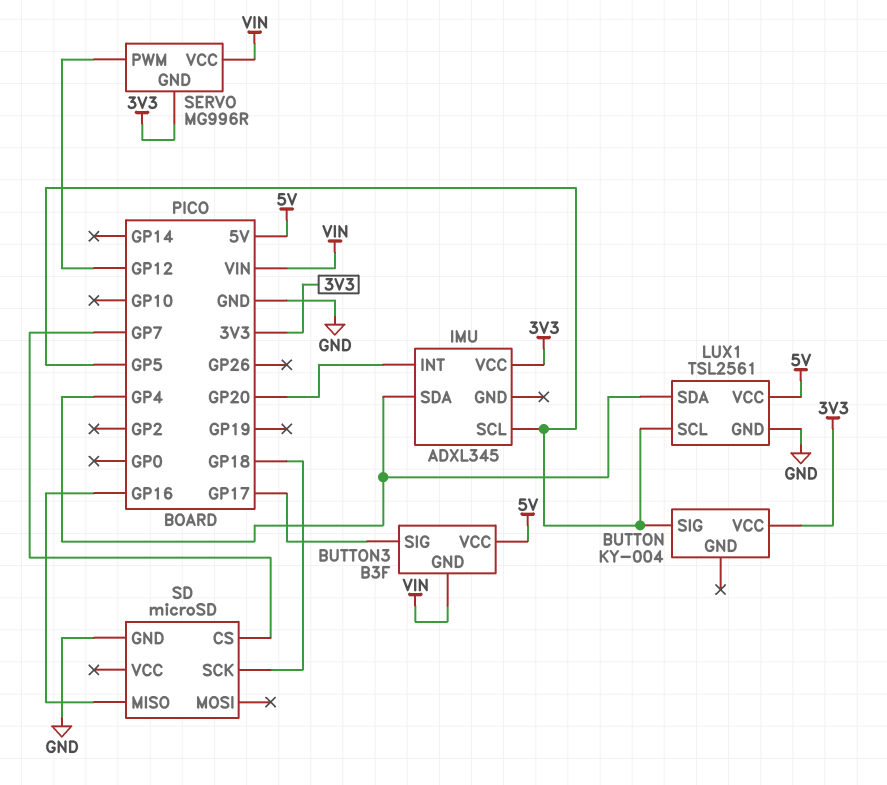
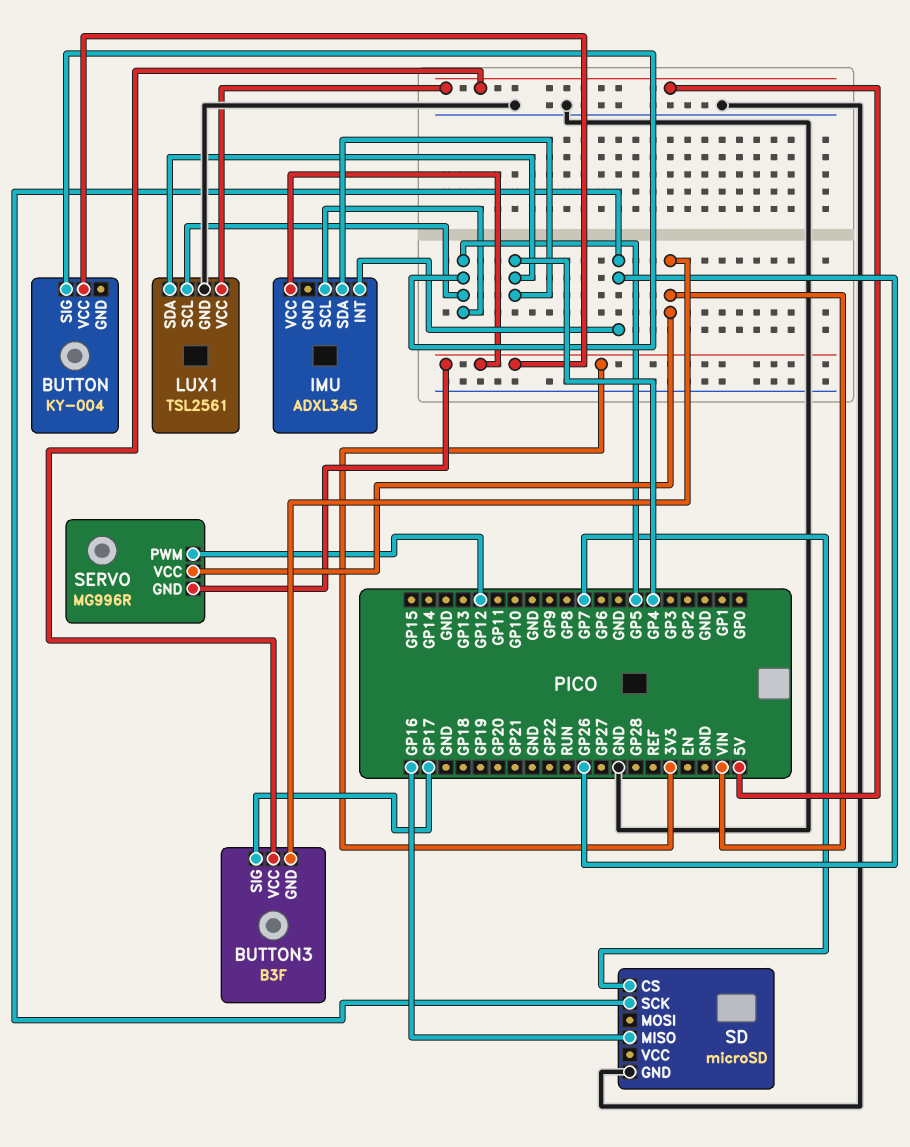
IMU pin INT: GP20 -> GP26
SD pin SCK: GP18 -> GP26

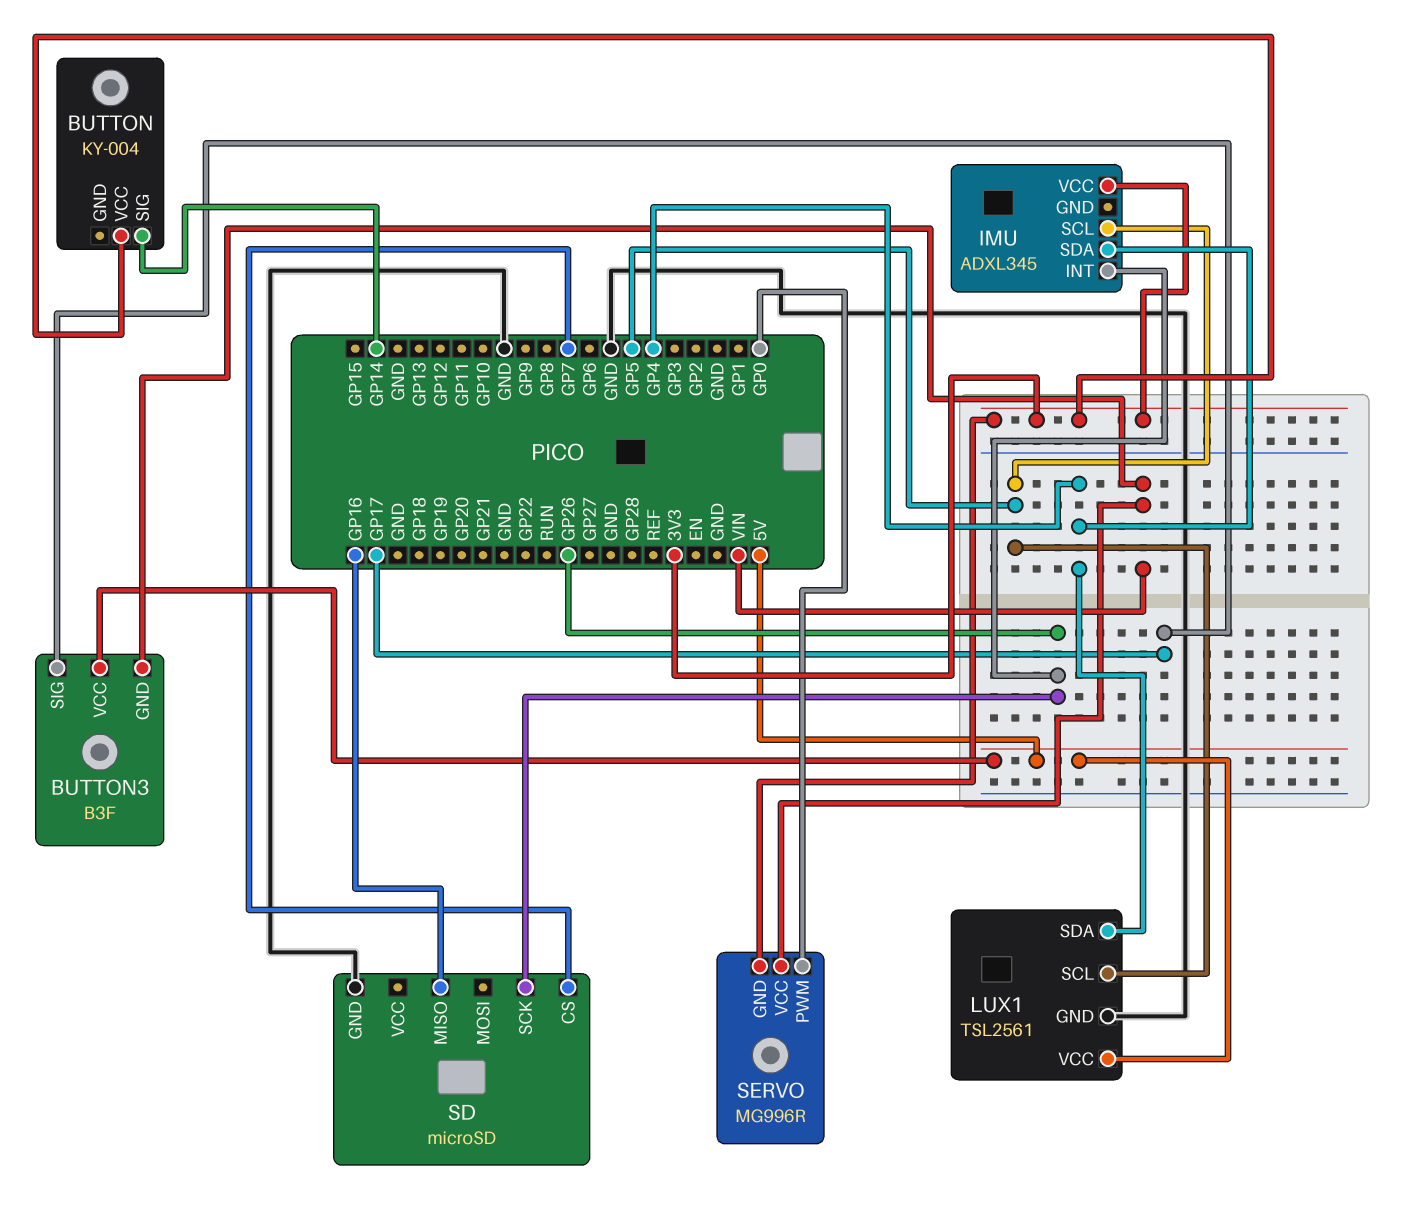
BUTTON pin SIG: GP5 -> GP14
SERVO pin PWM: GP12 -> GP0

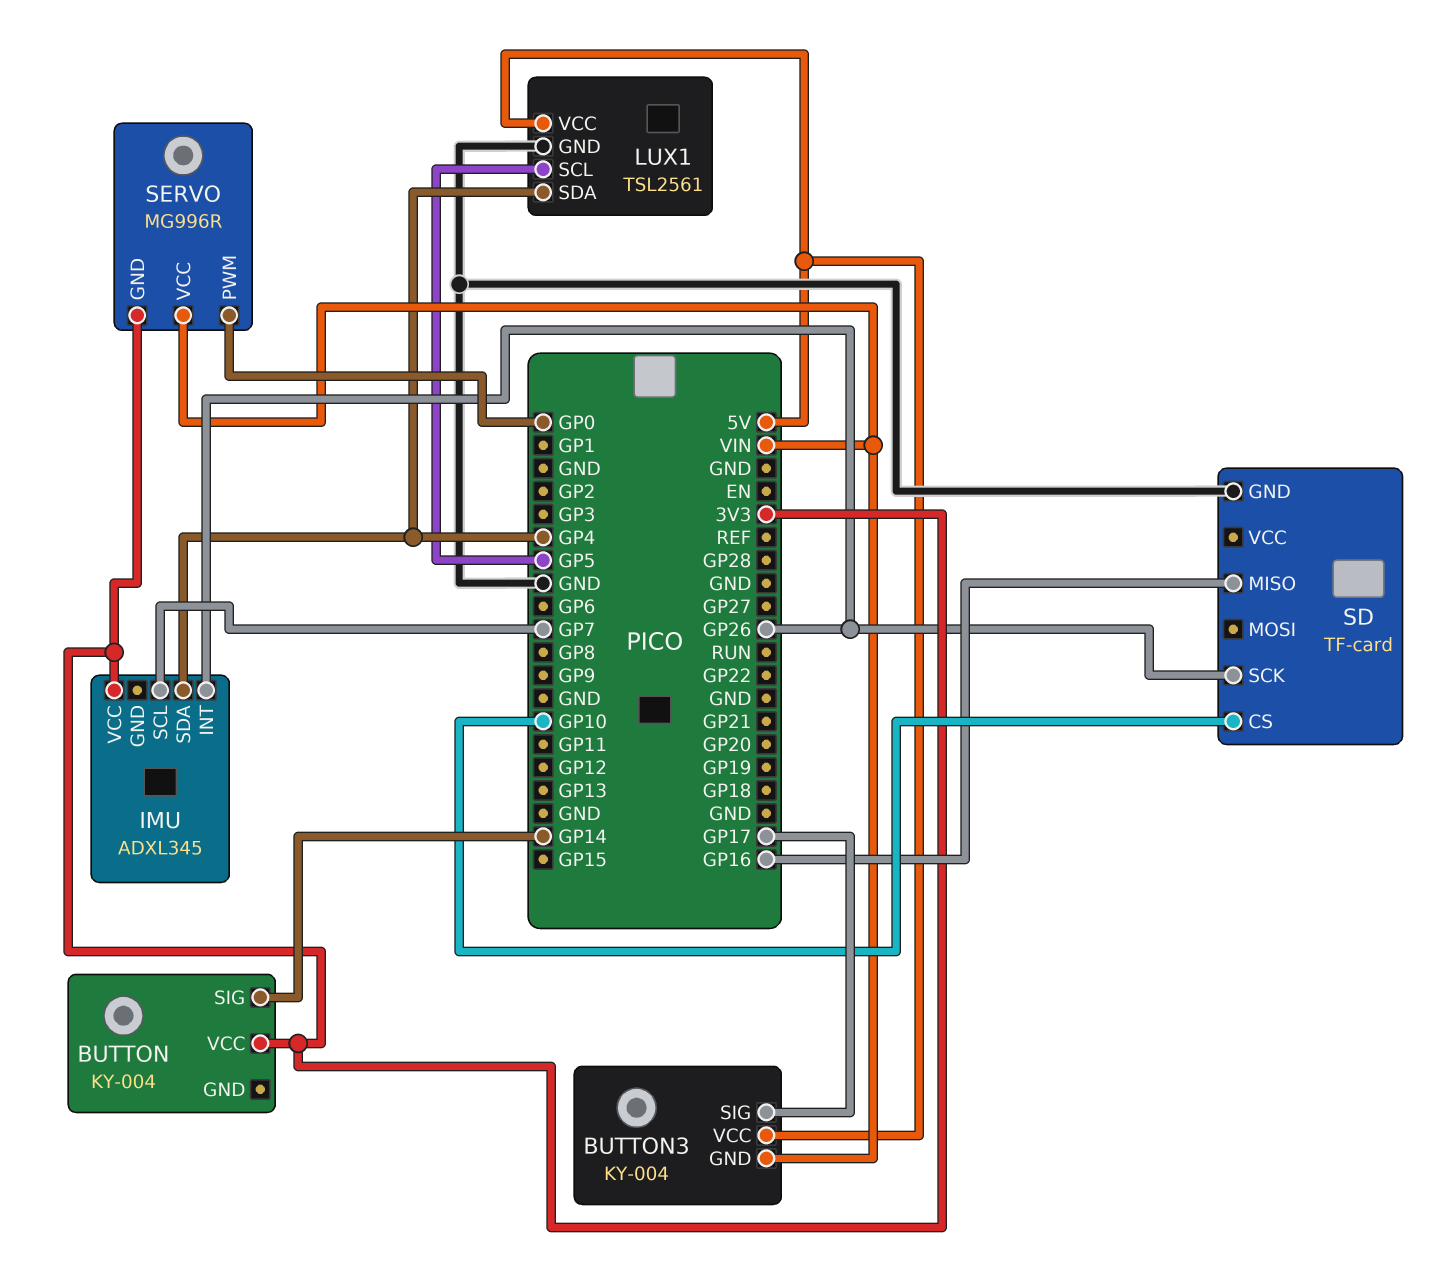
BUTTON3: B3F -> KY-004
IMU pin SCL: GP5 -> GP7
SD: microSD -> TF-card
SD pin CS: GP7 -> GP10

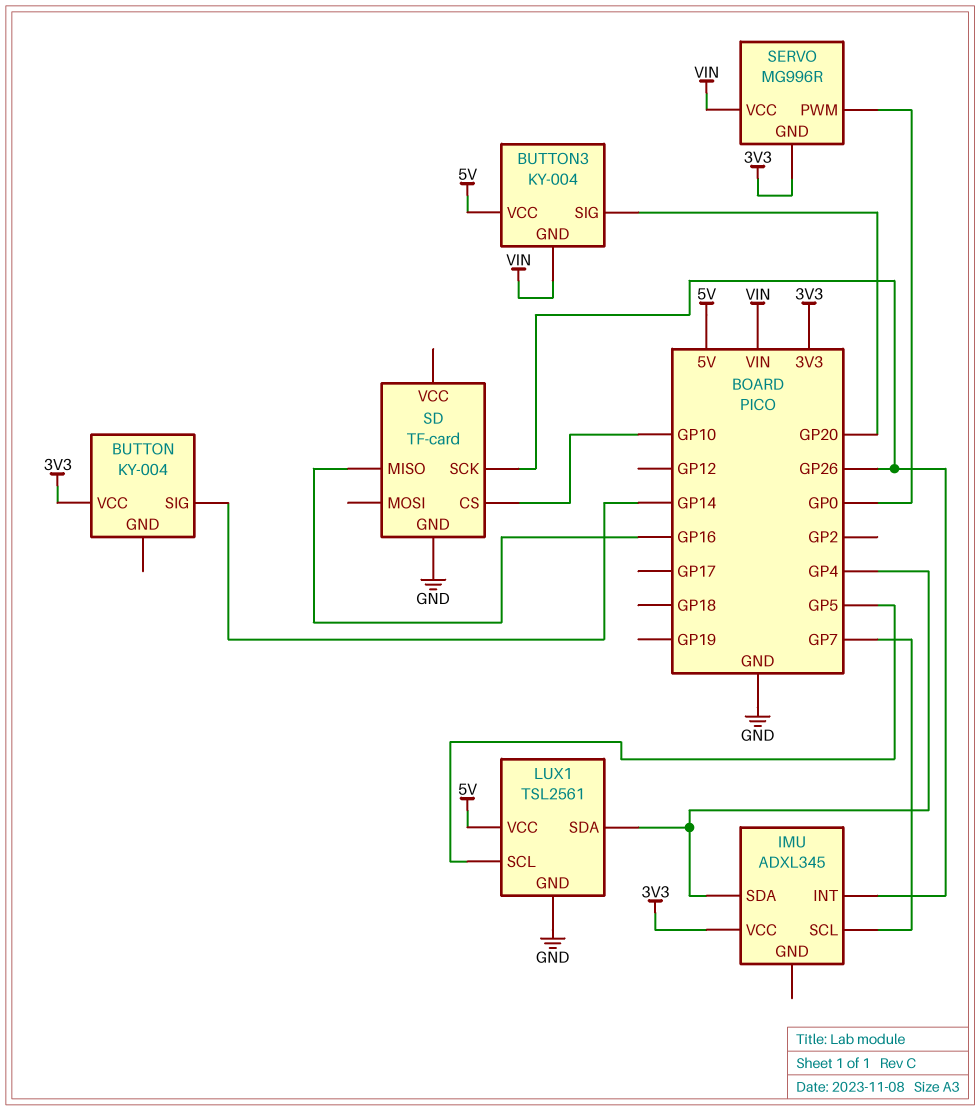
BUTTON3 pin SIG: GP17 -> GP20

